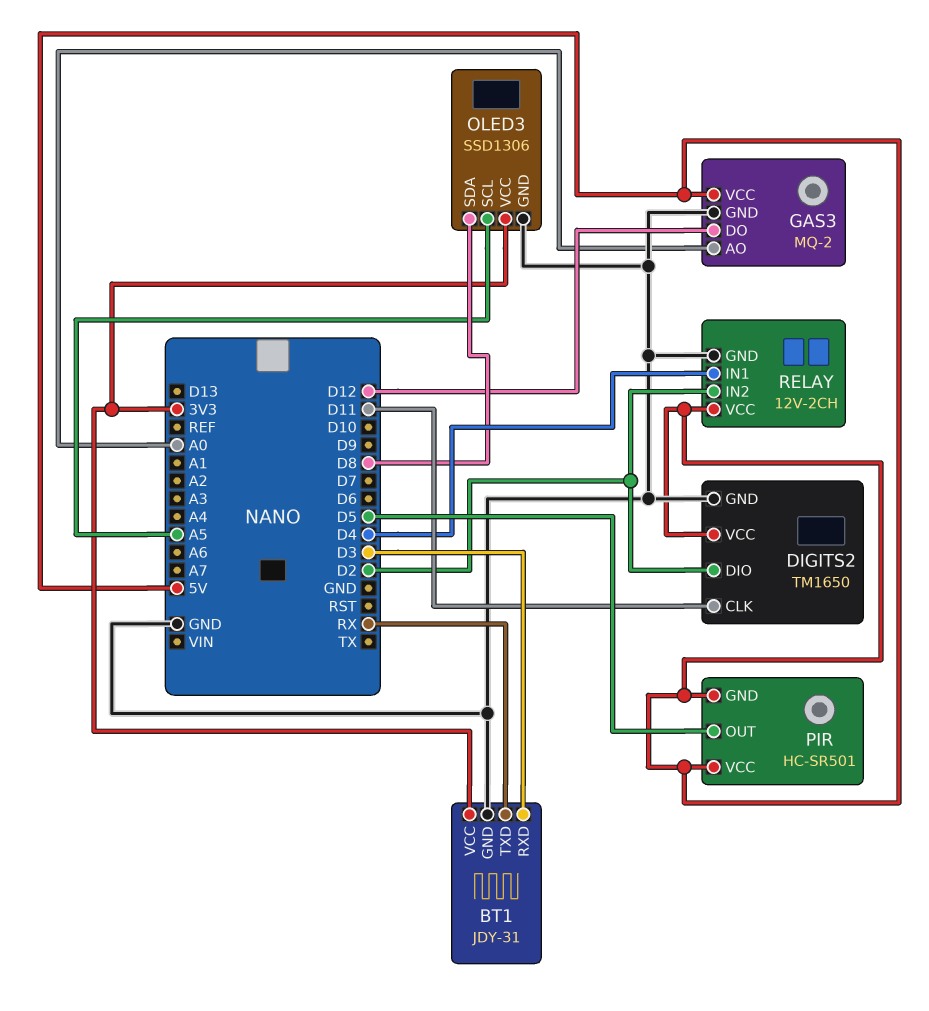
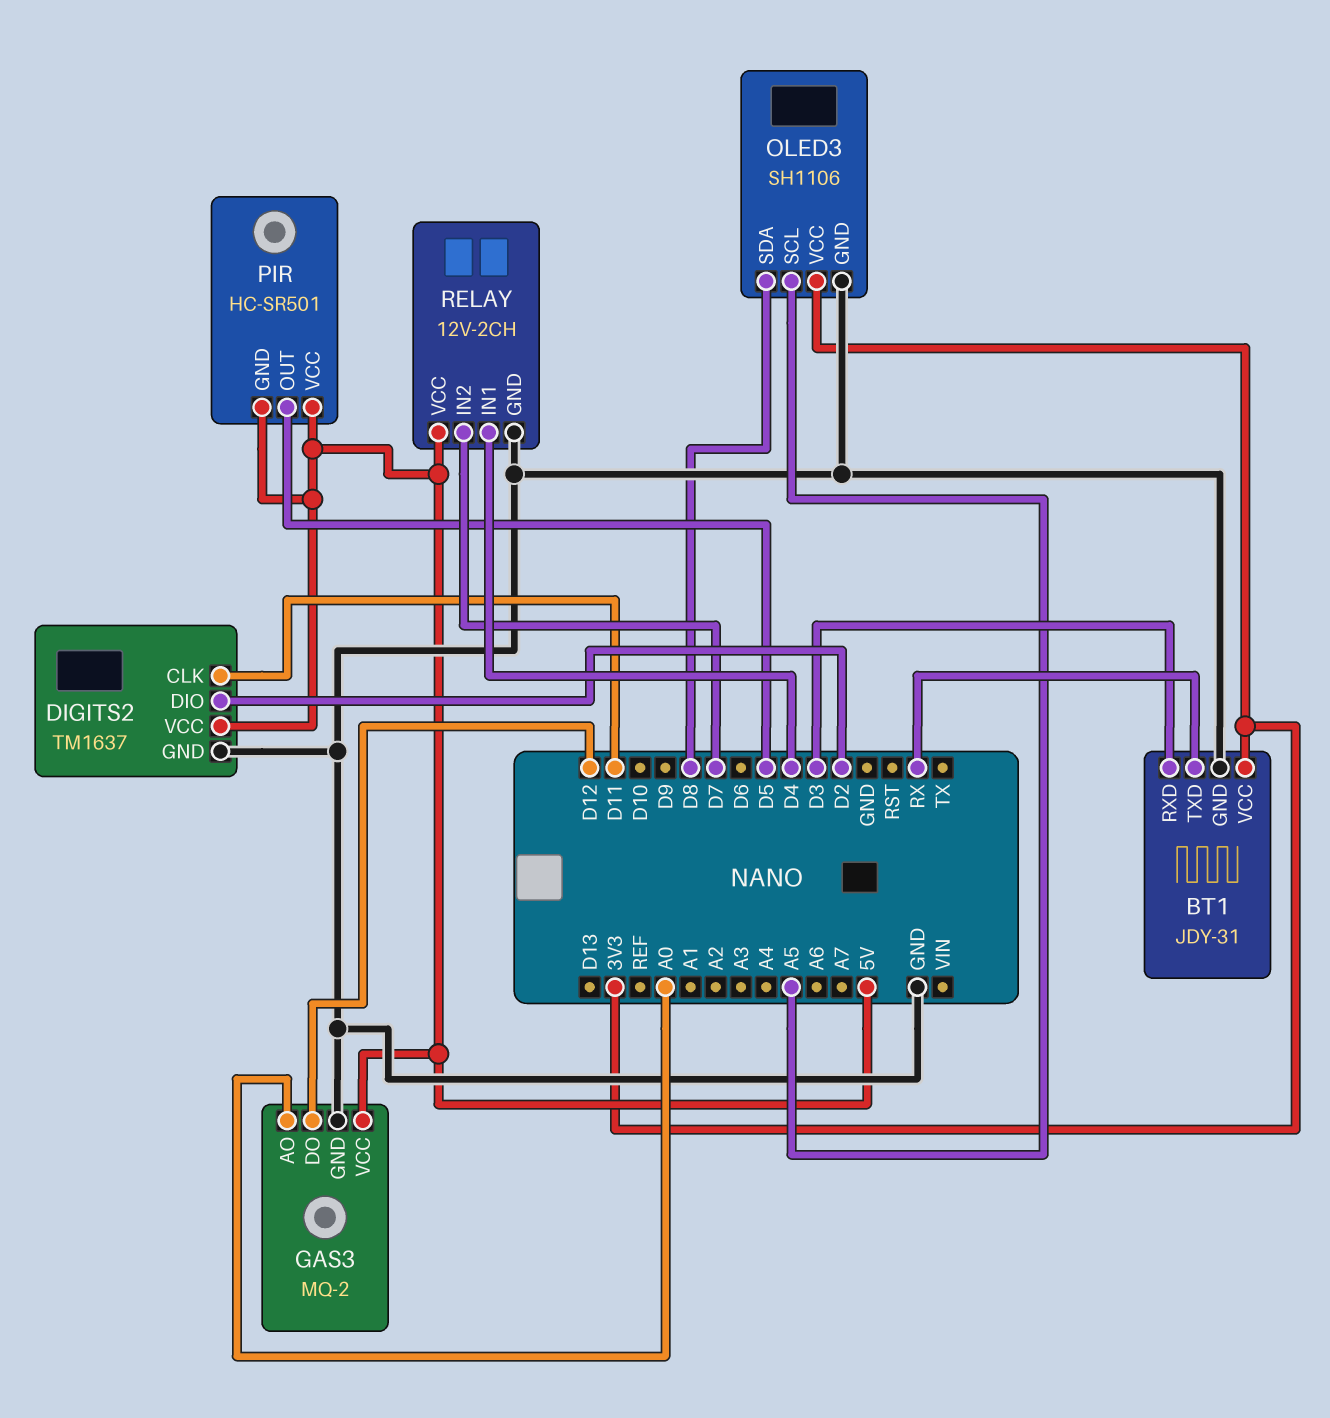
DIGITS2: TM1650 -> TM1637
OLED3: SSD1306 -> SH1106
RELAY pin IN2: D2 -> D7

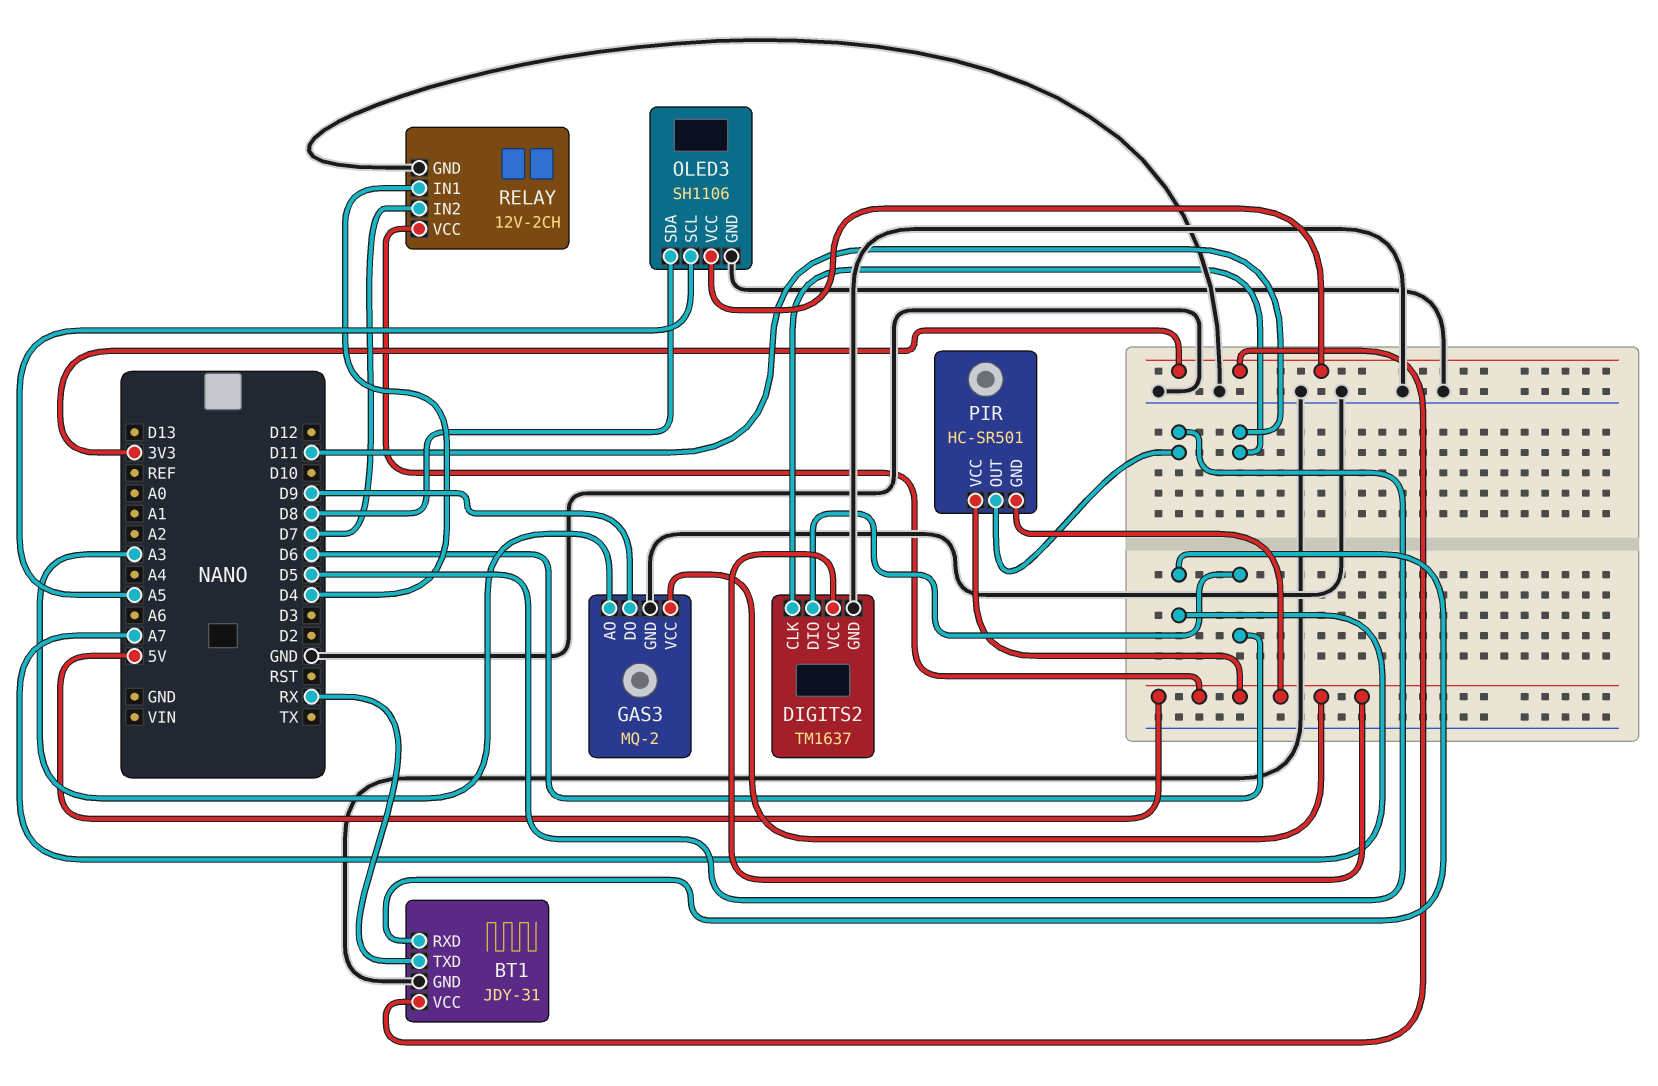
BT1 pin RXD: D3 -> A7
DIGITS2 pin DIO: D2 -> D6
GAS3 pin AO: A0 -> A3
GAS3 pin DO: D12 -> D9

